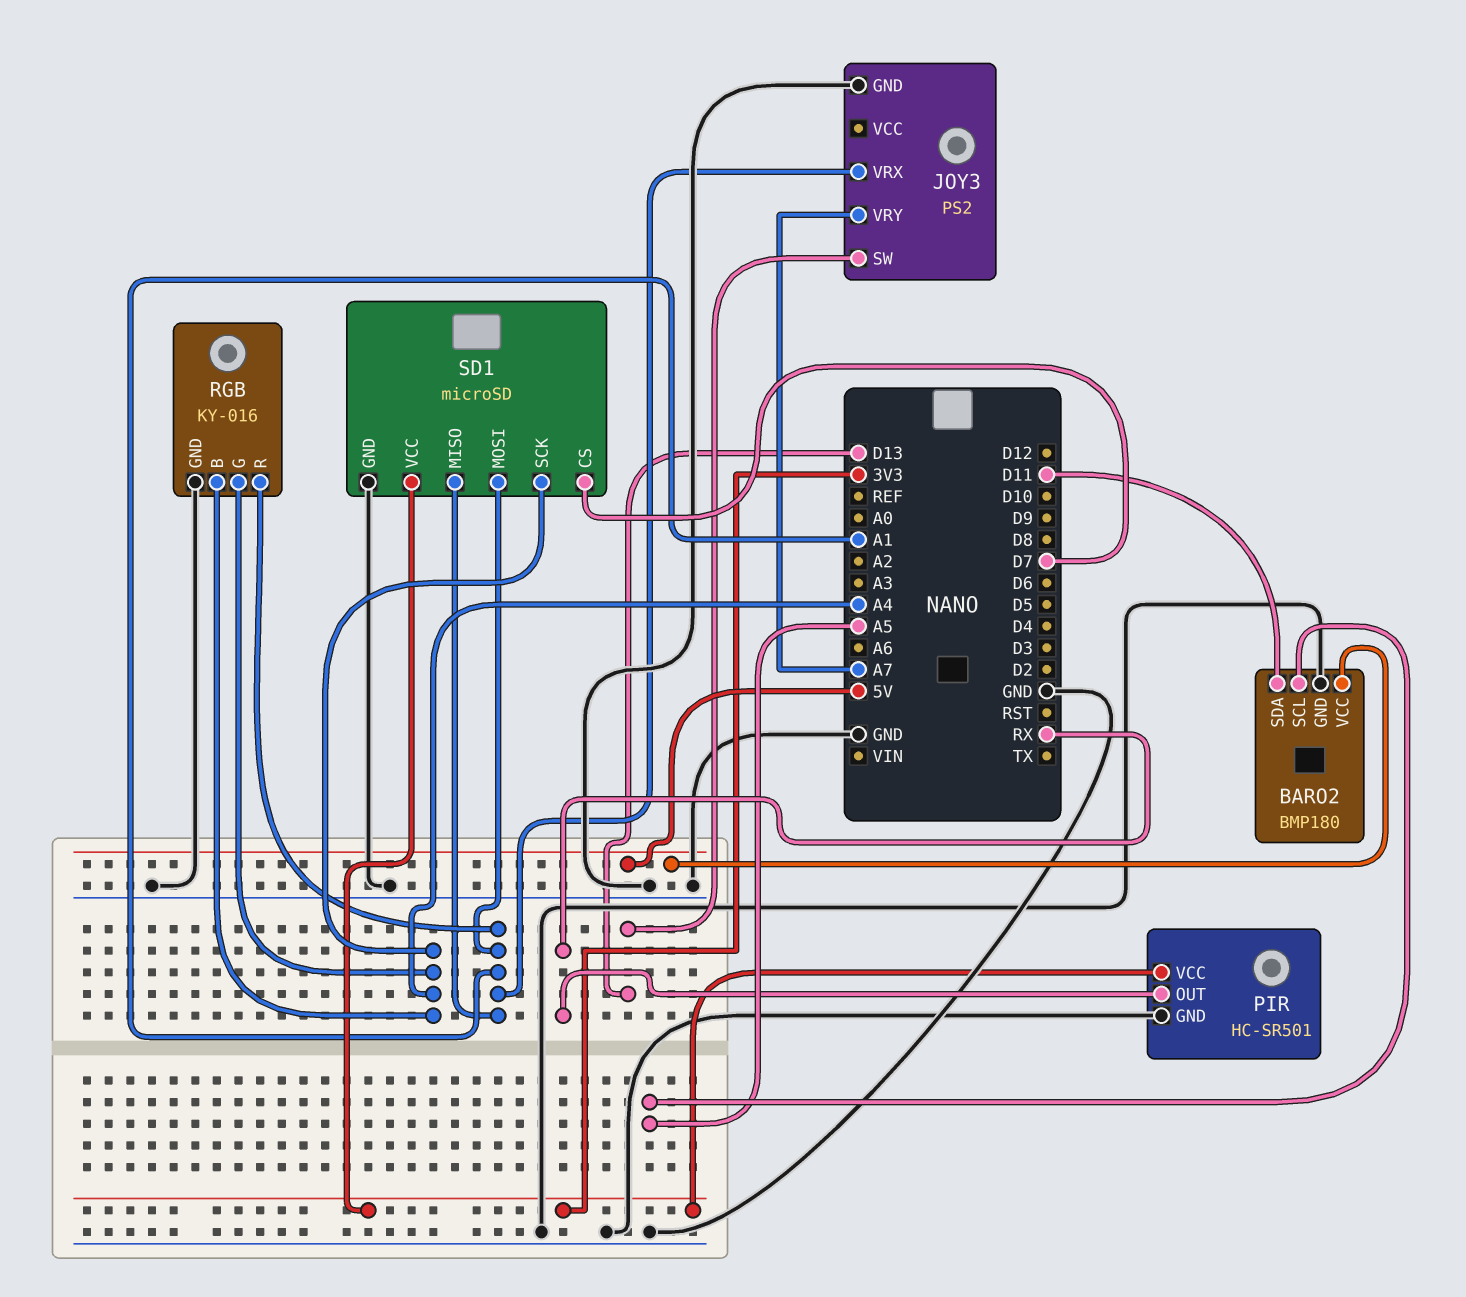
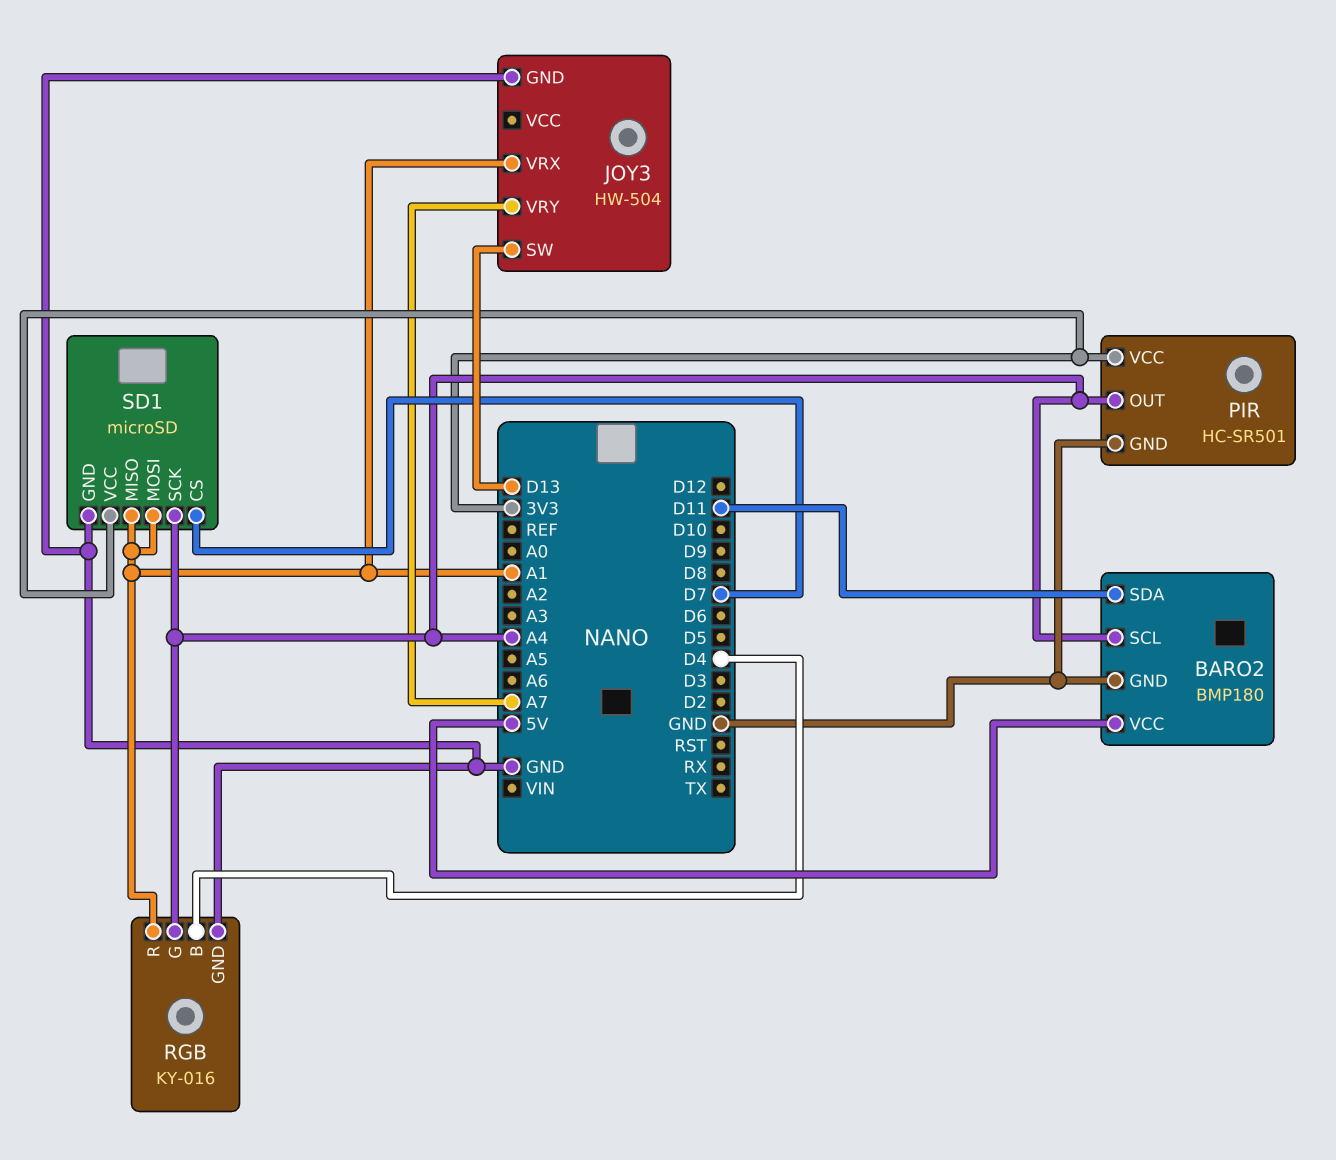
BARO2 pin SCL: A5 -> A4
JOY3: PS2 -> HW-504
PIR pin OUT: RX -> A4
RGB pin B: A4 -> D4

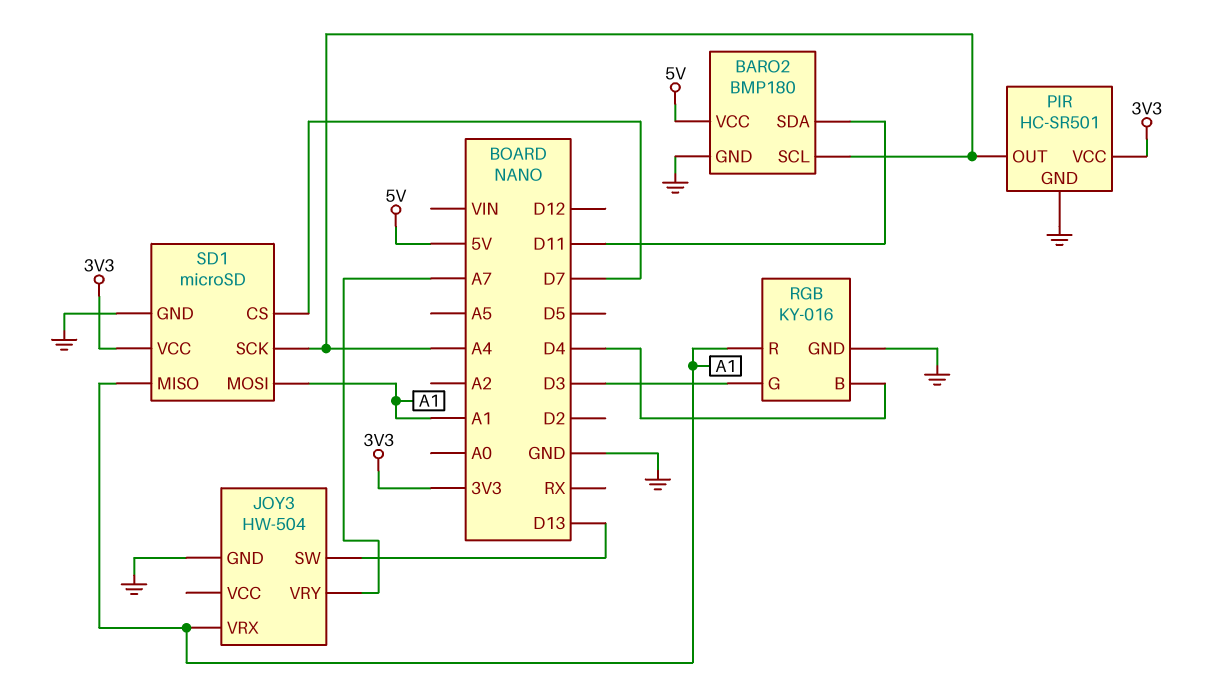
RGB pin G: A4 -> D3

